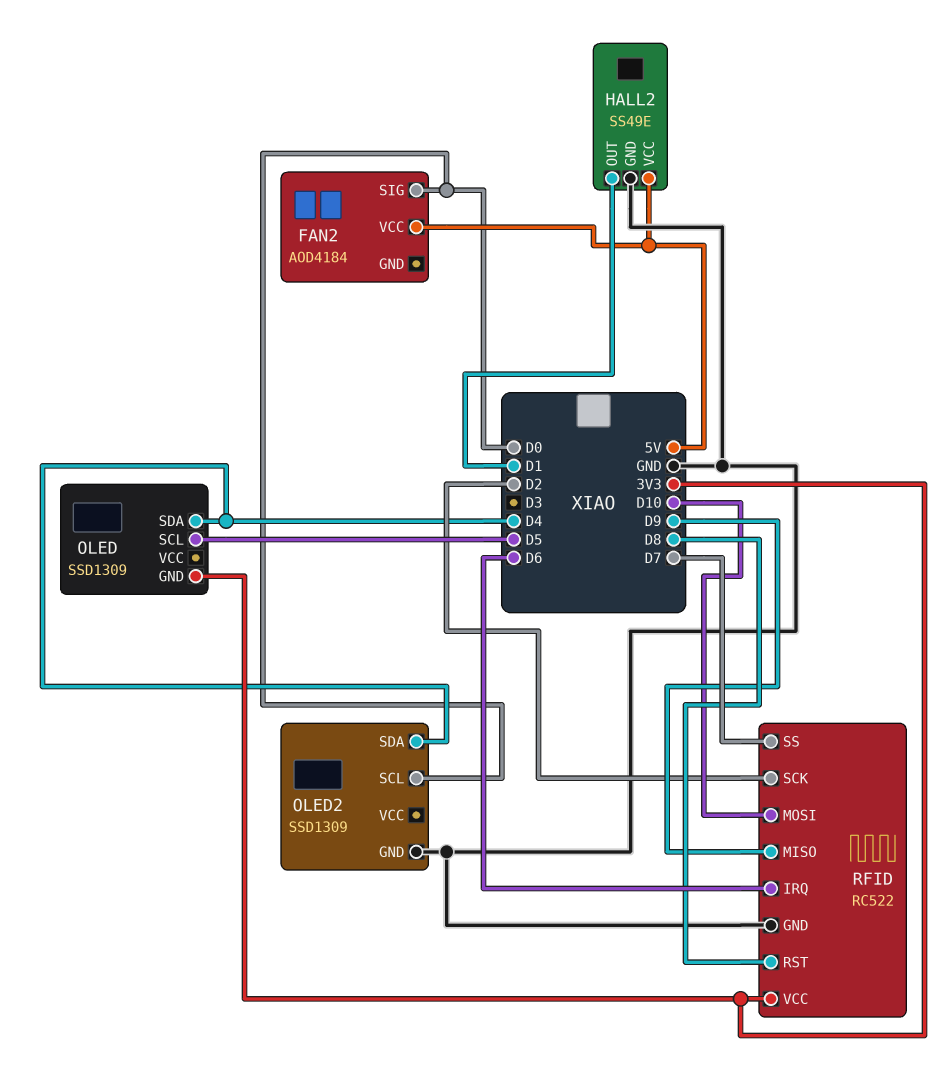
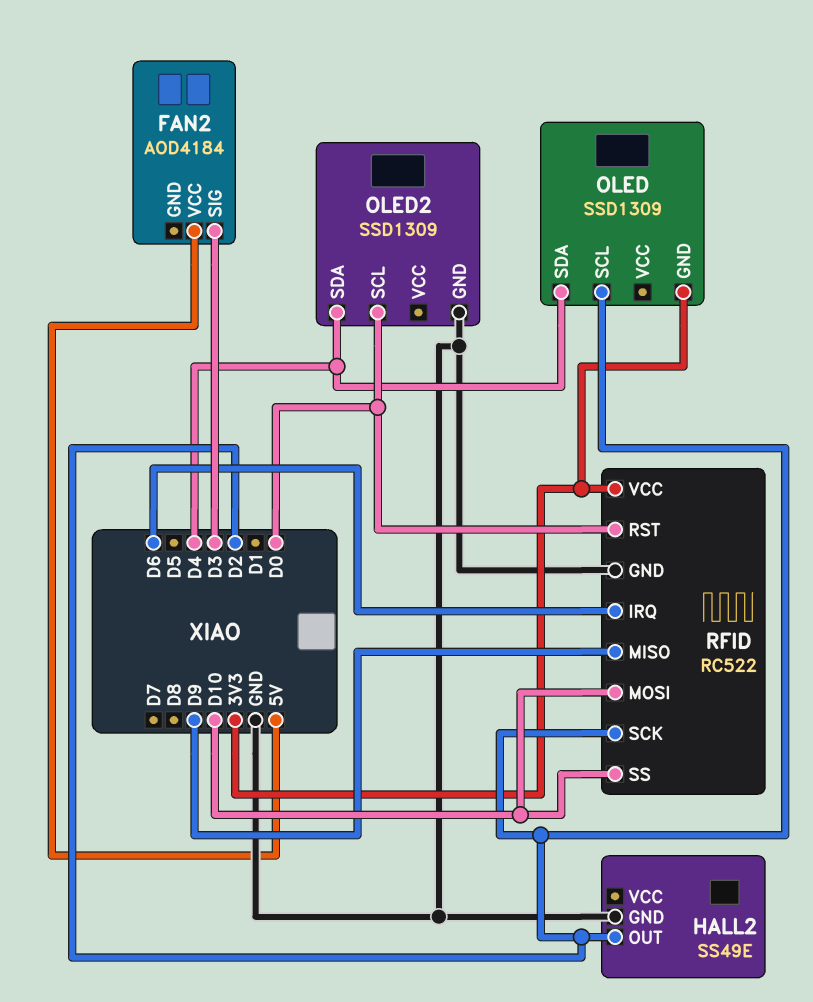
FAN2 pin SIG: D0 -> D3
HALL2 pin OUT: D1 -> D2
HALL2 pin VCC: 5V -> none
OLED pin SCL: D5 -> D2
RFID pin RST: D8 -> D0
RFID pin SS: D7 -> D10

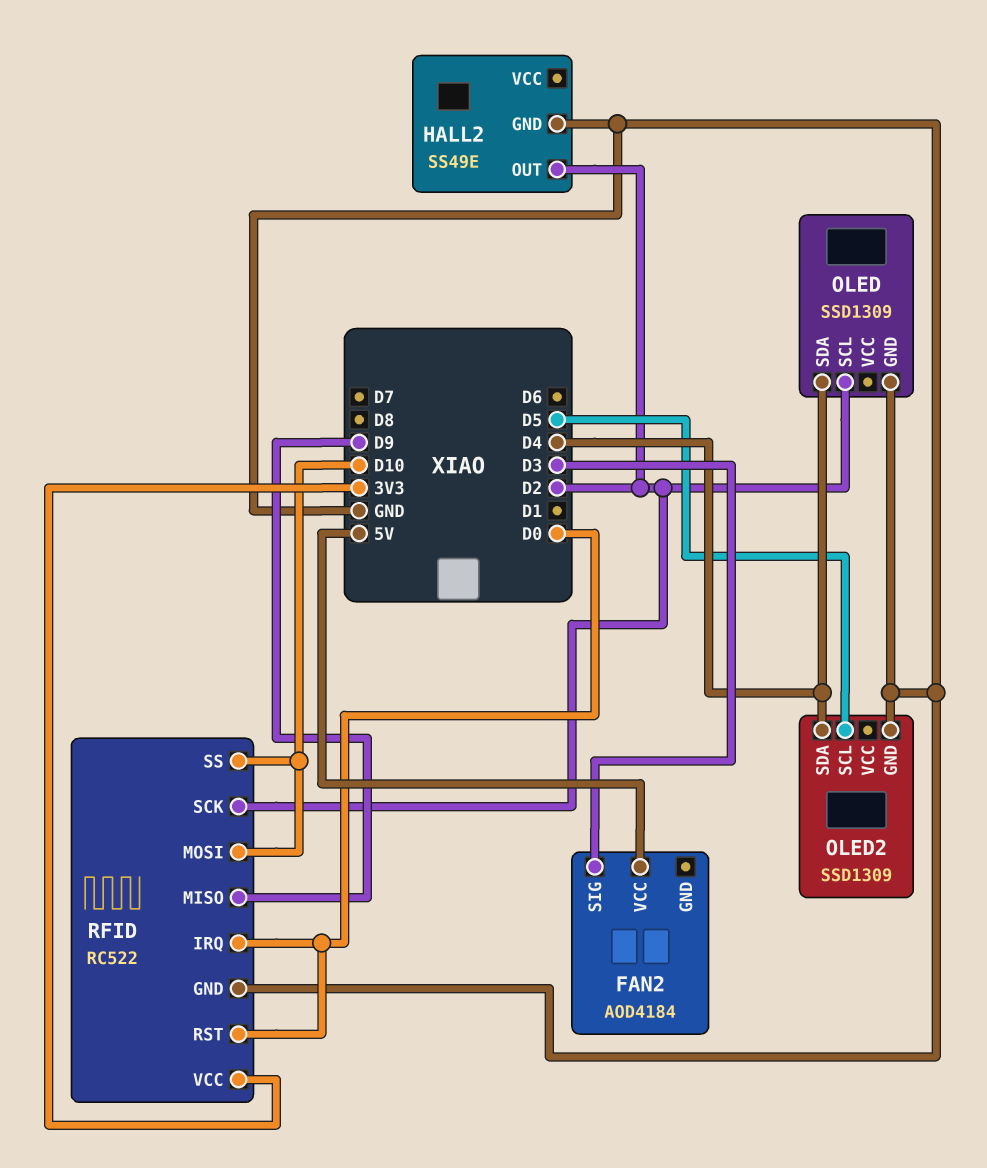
OLED pin GND: 3V3 -> GND
OLED2 pin SCL: D0 -> D5
RFID pin IRQ: D6 -> D0

